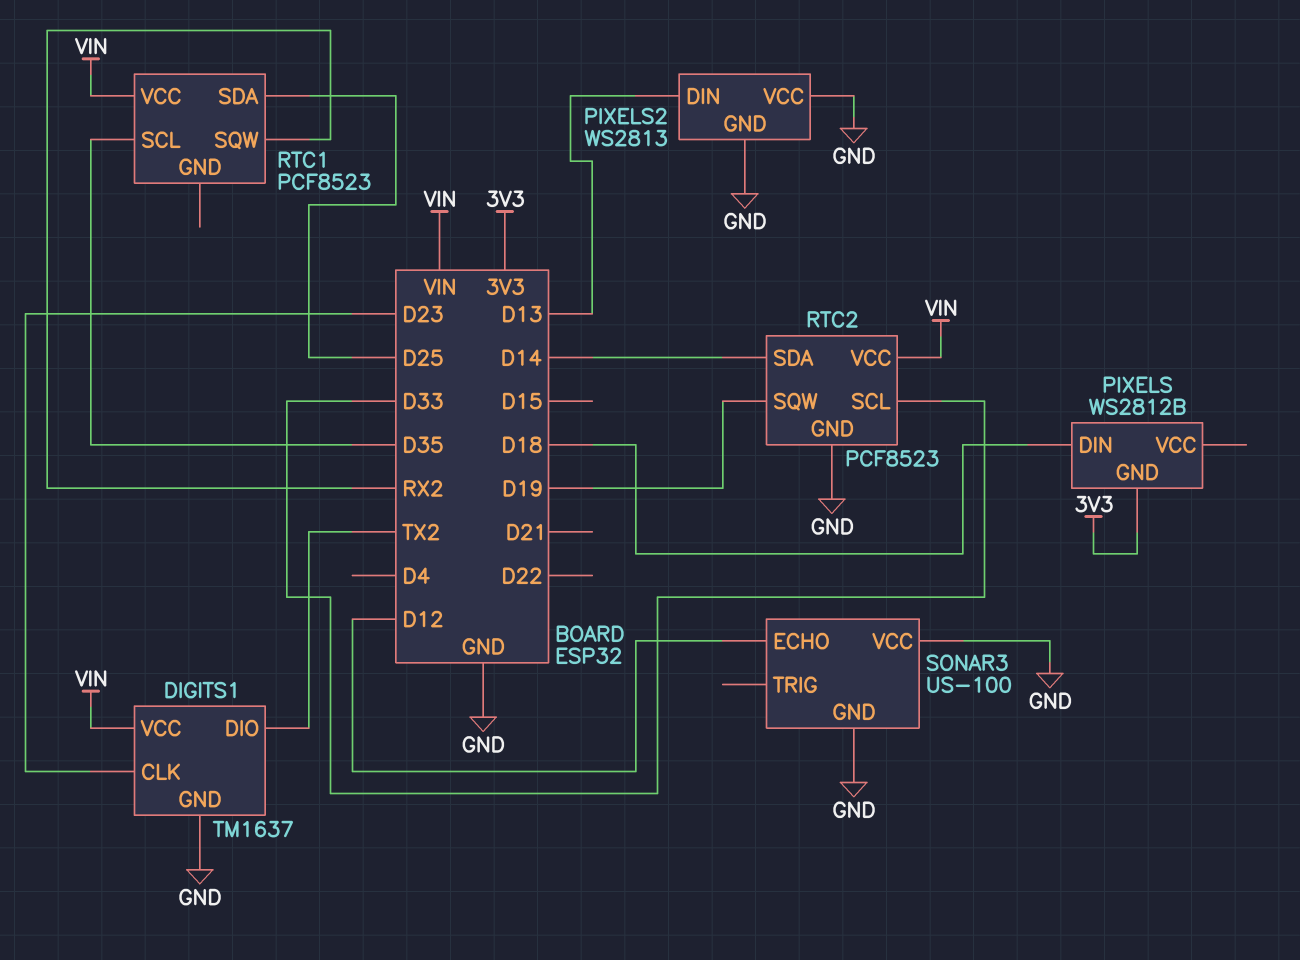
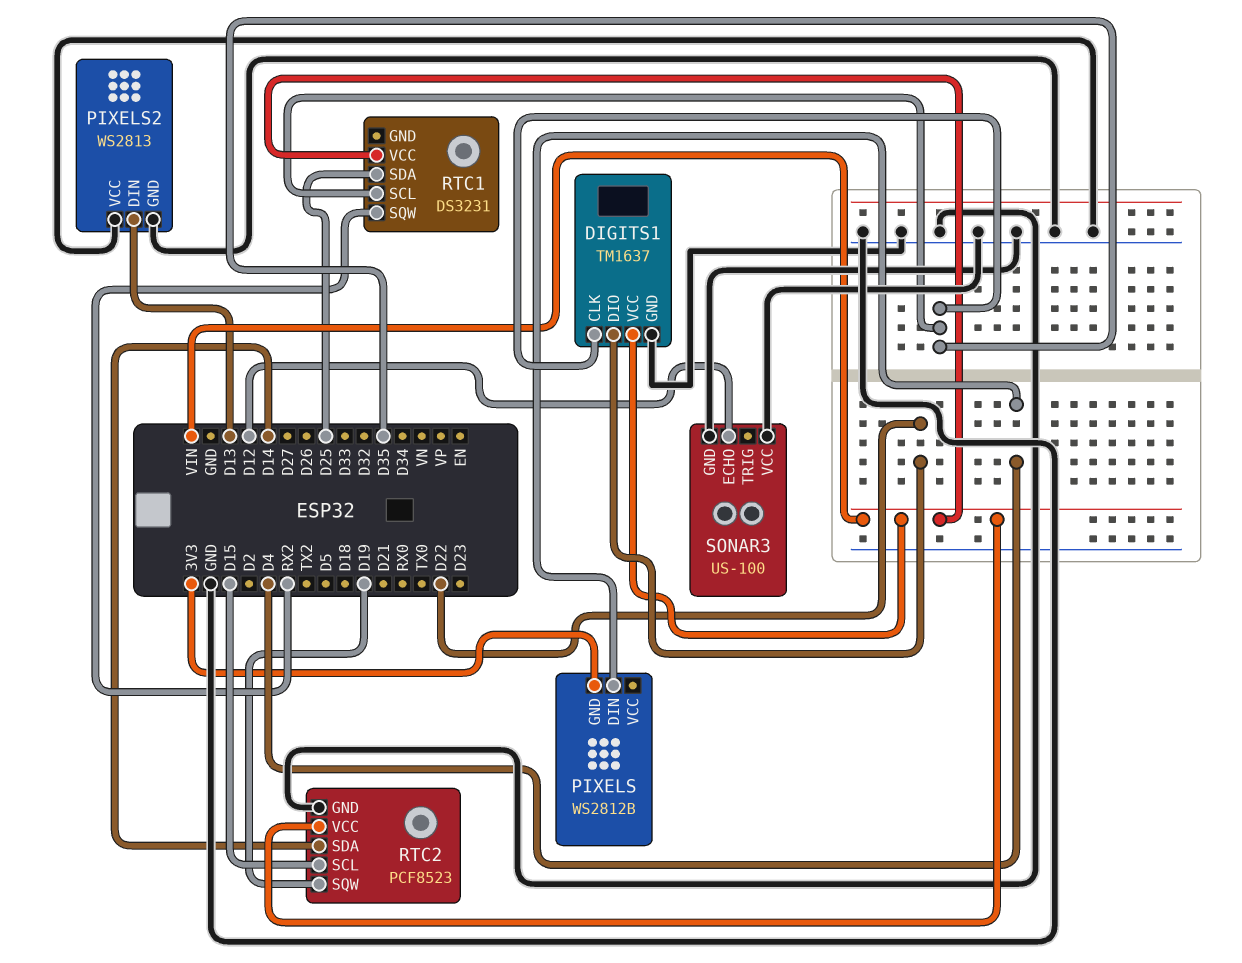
DIGITS1 pin CLK: D23 -> D35
DIGITS1 pin DIO: TX2 -> D22
PIXELS pin DIN: D18 -> D4
RTC1: PCF8523 -> DS3231
RTC2 pin SCL: D33 -> D15

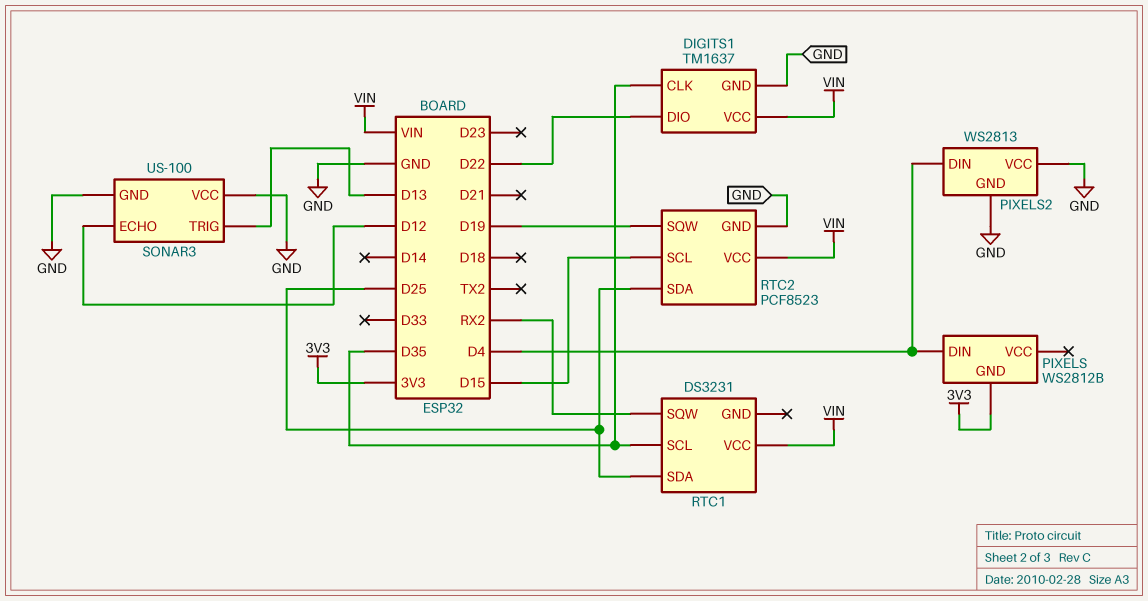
PIXELS2 pin DIN: D13 -> D4
RTC2 pin SDA: D14 -> D25
SONAR3 pin TRIG: none -> D13

